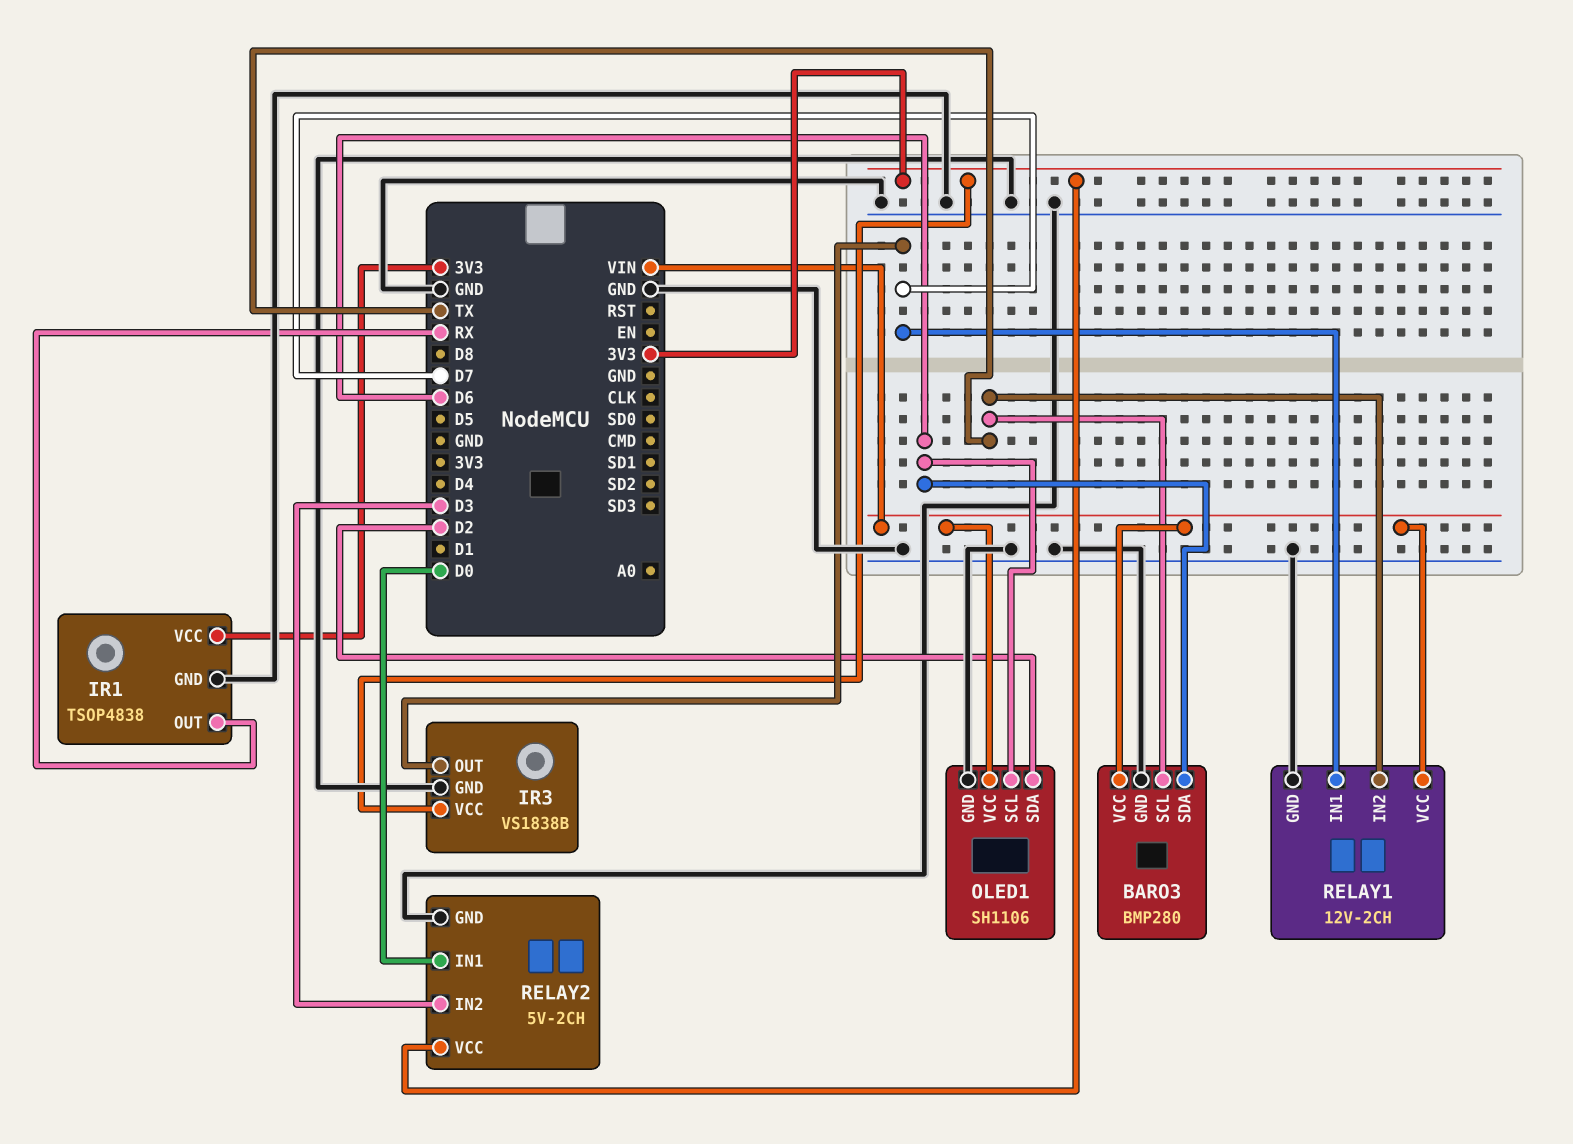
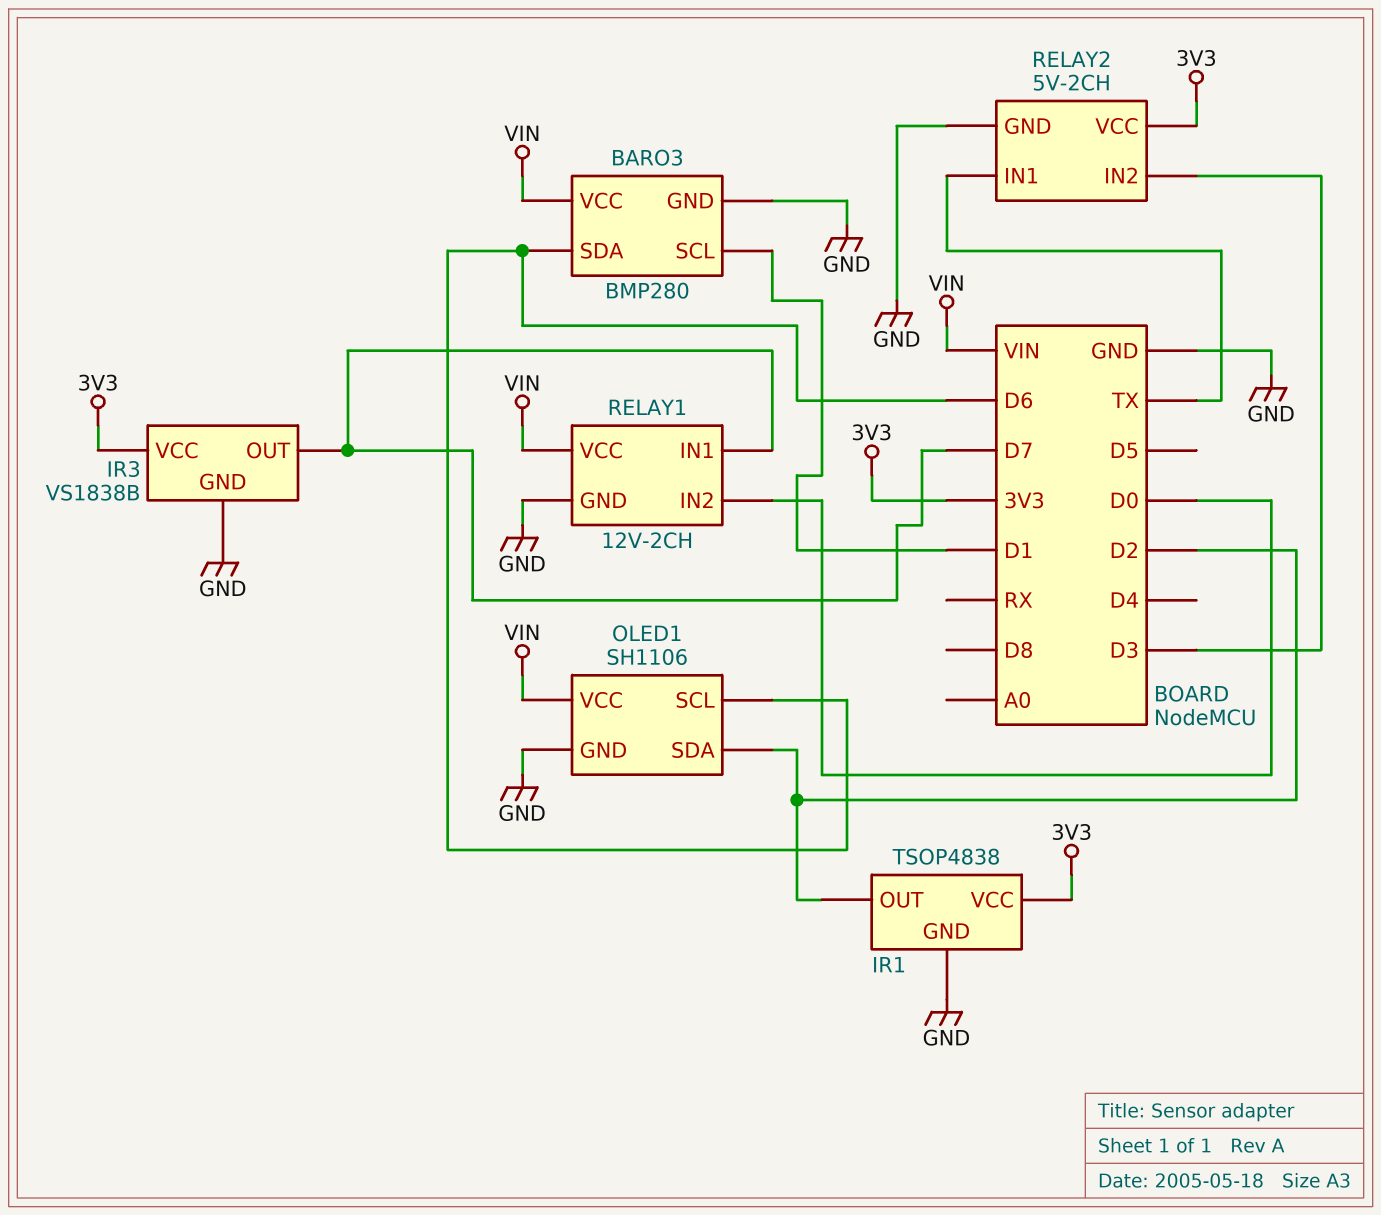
BARO3 pin SCL: TX -> D1
IR1 pin OUT: RX -> D2
RELAY1 pin IN2: TX -> D0
RELAY2 pin IN1: D0 -> TX

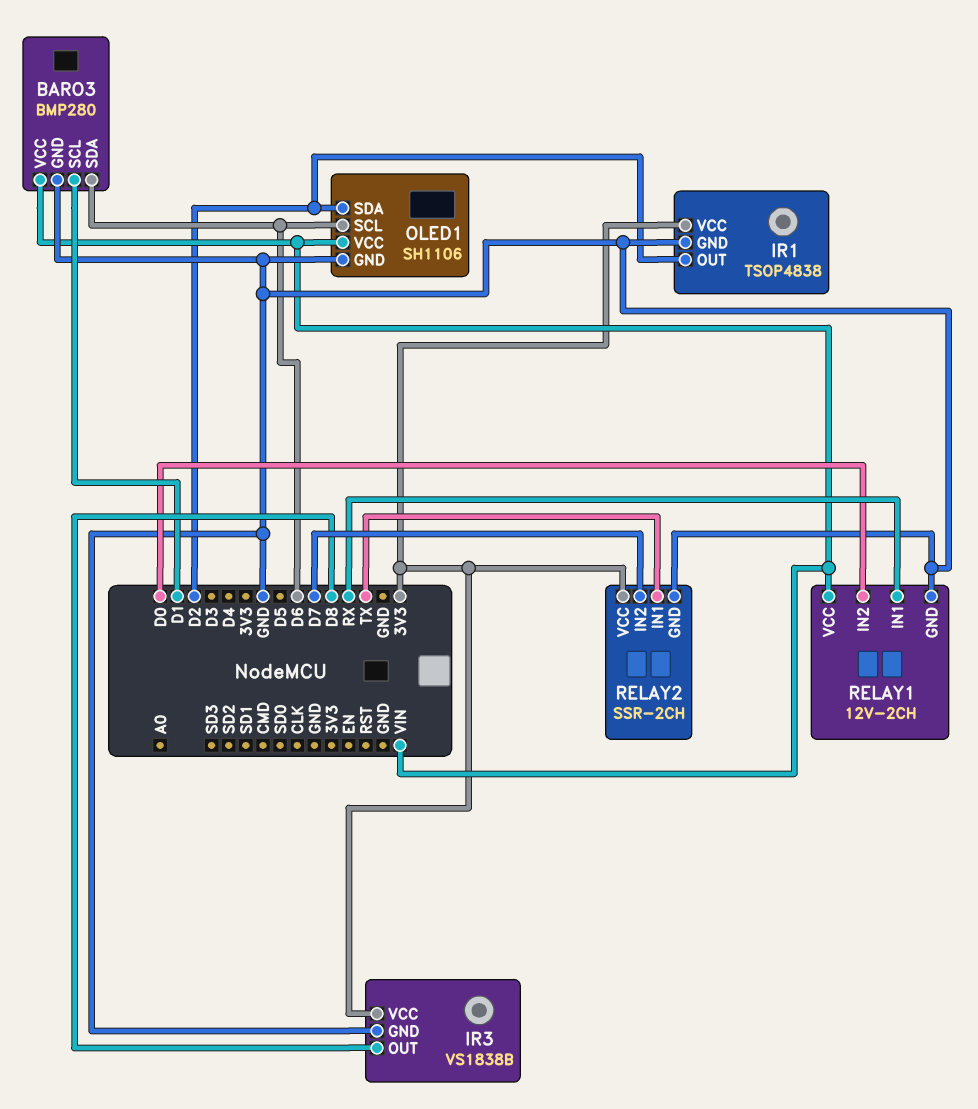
IR3 pin OUT: D7 -> D8
RELAY1 pin IN1: D7 -> RX
RELAY2: 5V-2CH -> SSR-2CH
RELAY2 pin IN2: D3 -> D7

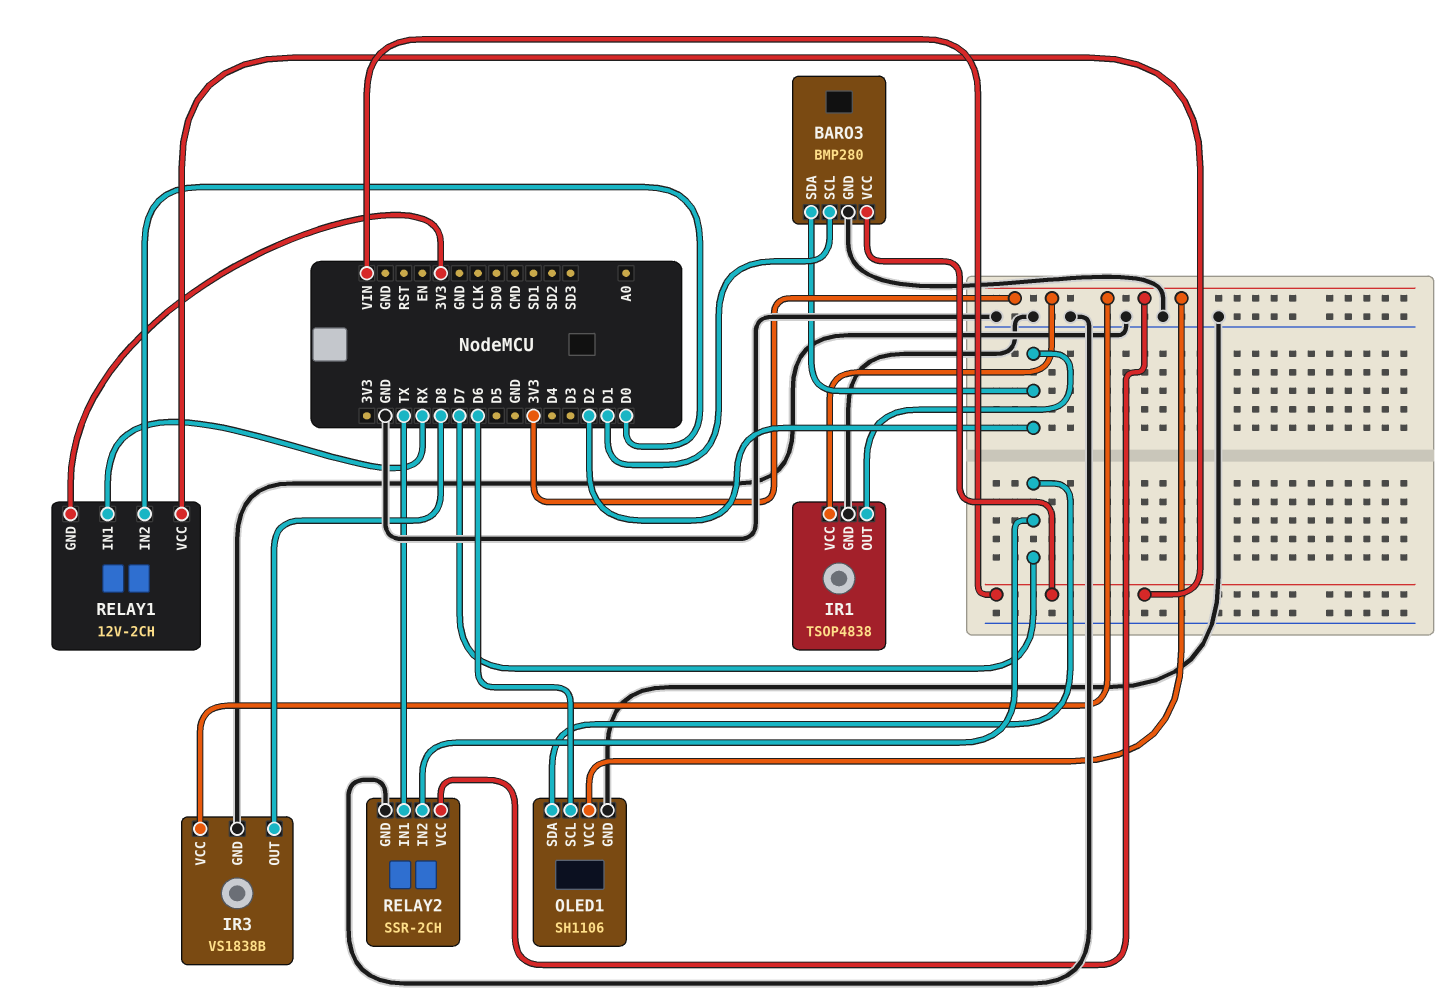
BARO3 pin SDA: D6 -> D2
OLED1 pin SDA: D2 -> D7
OLED1 pin VCC: VIN -> 3V3
RELAY1 pin GND: GND -> 3V3

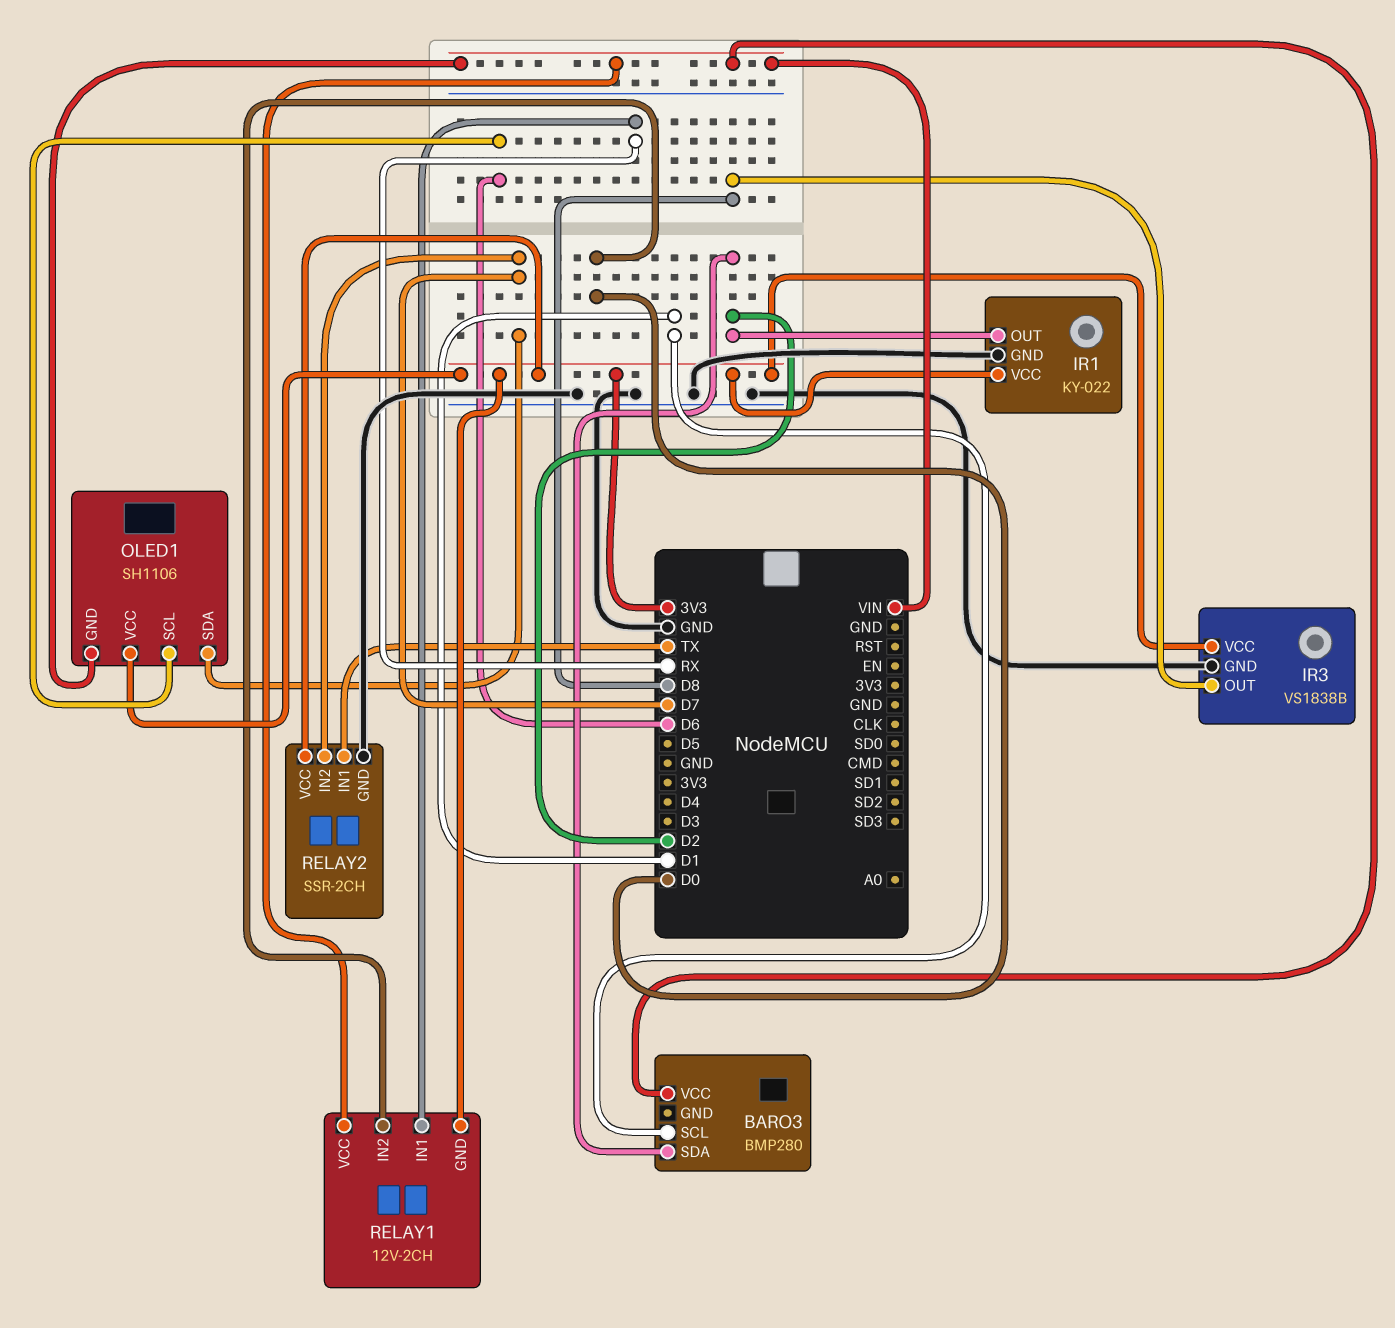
BARO3 pin GND: GND -> none
IR1: TSOP4838 -> KY-022
OLED1 pin GND: GND -> VIN

